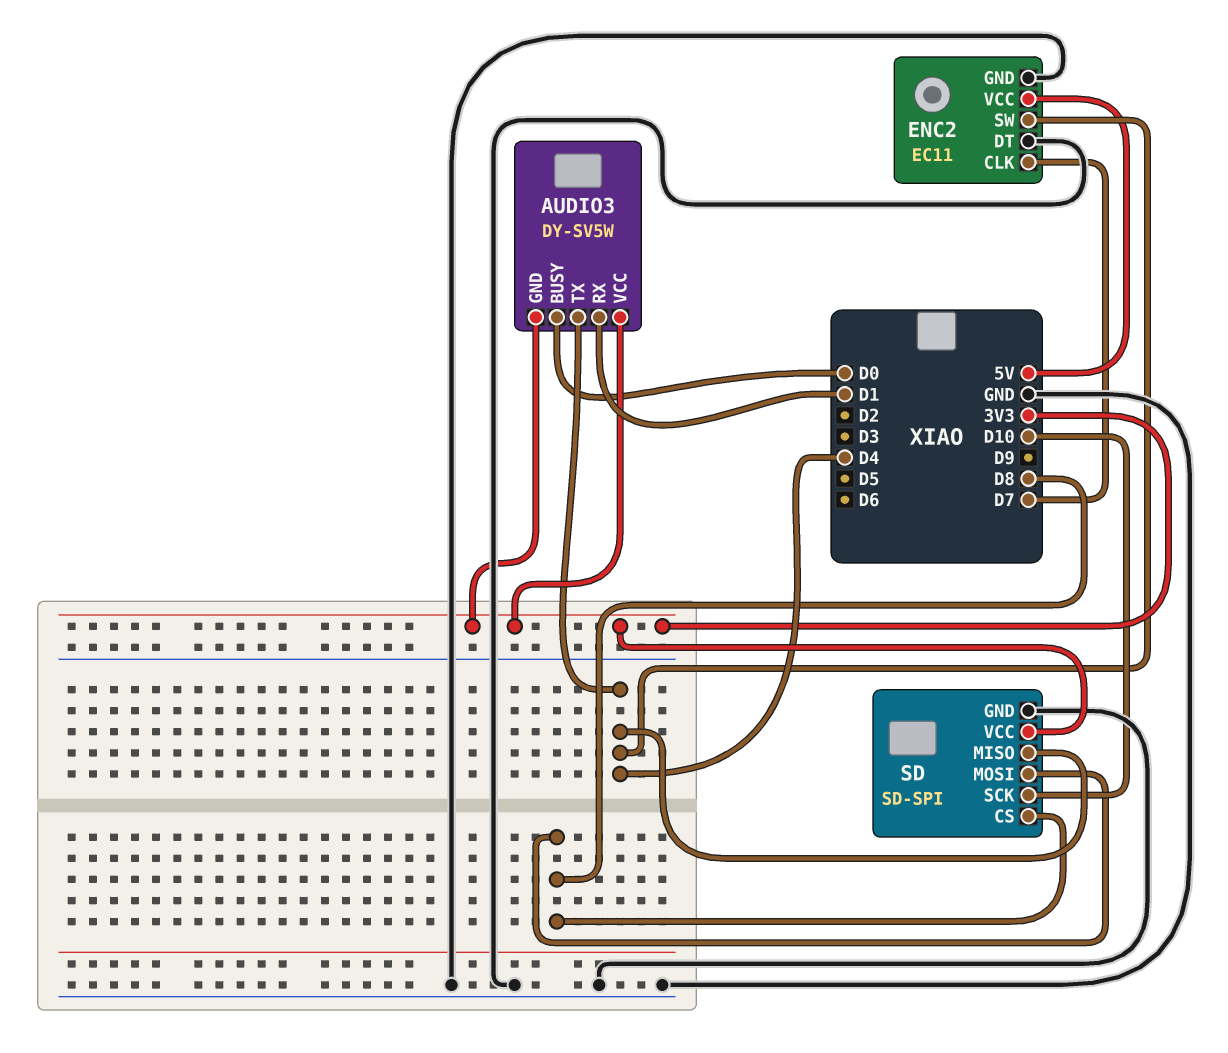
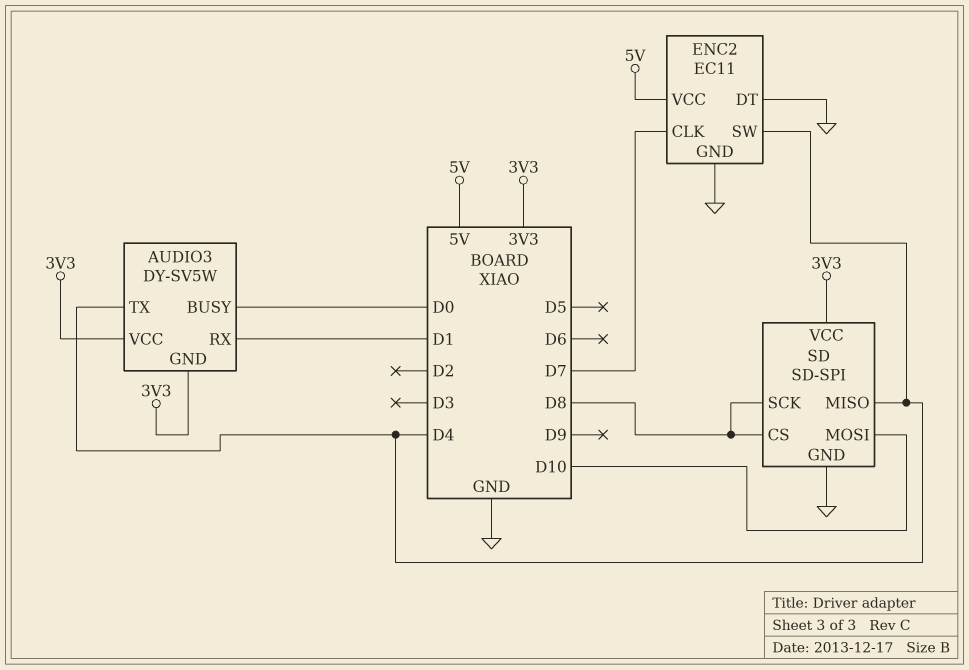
SD pin MOSI: D8 -> D10
SD pin SCK: D10 -> D8

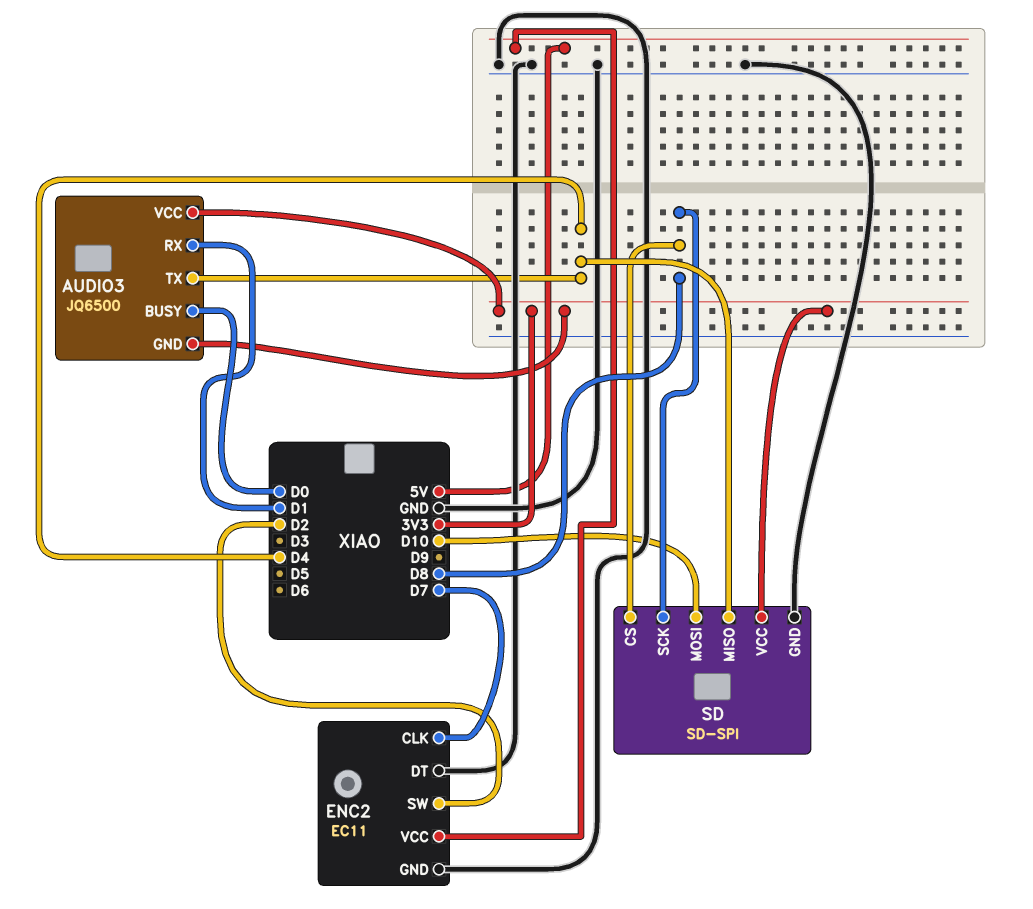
AUDIO3: DY-SV5W -> JQ6500
ENC2 pin SW: D4 -> D2

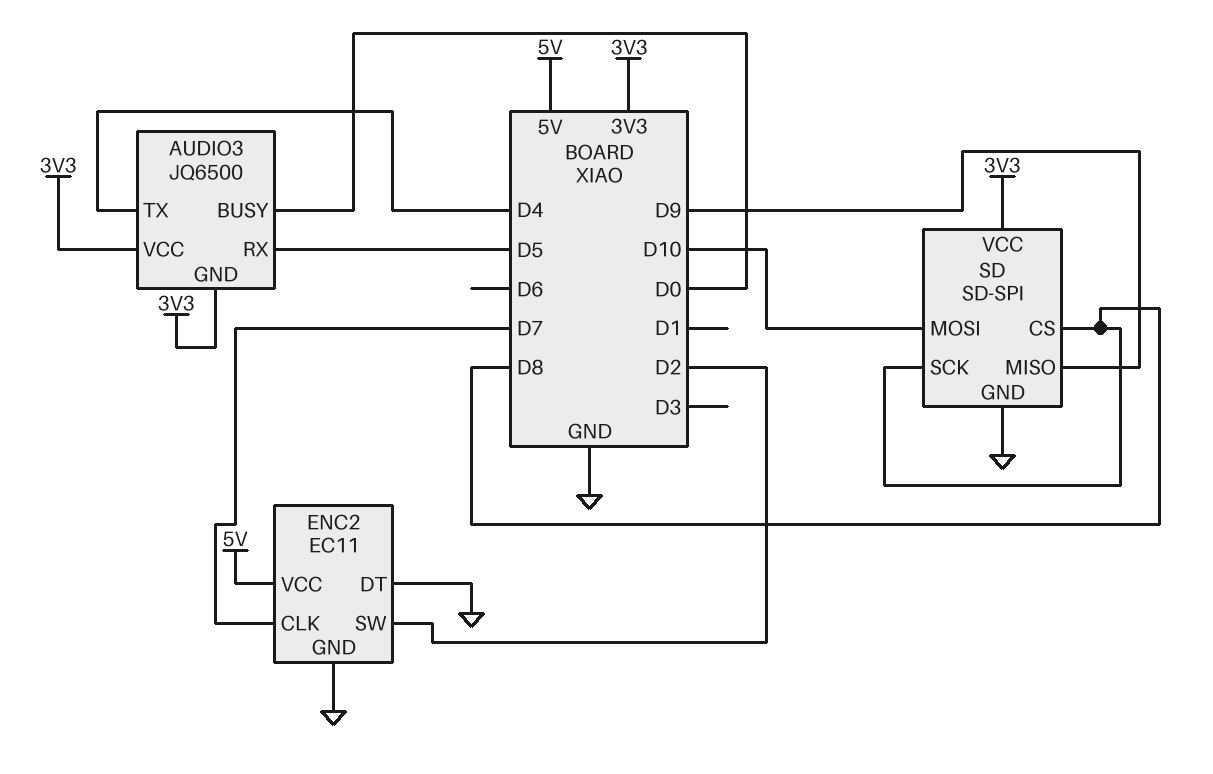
AUDIO3 pin RX: D1 -> D5
SD pin MISO: D4 -> D9

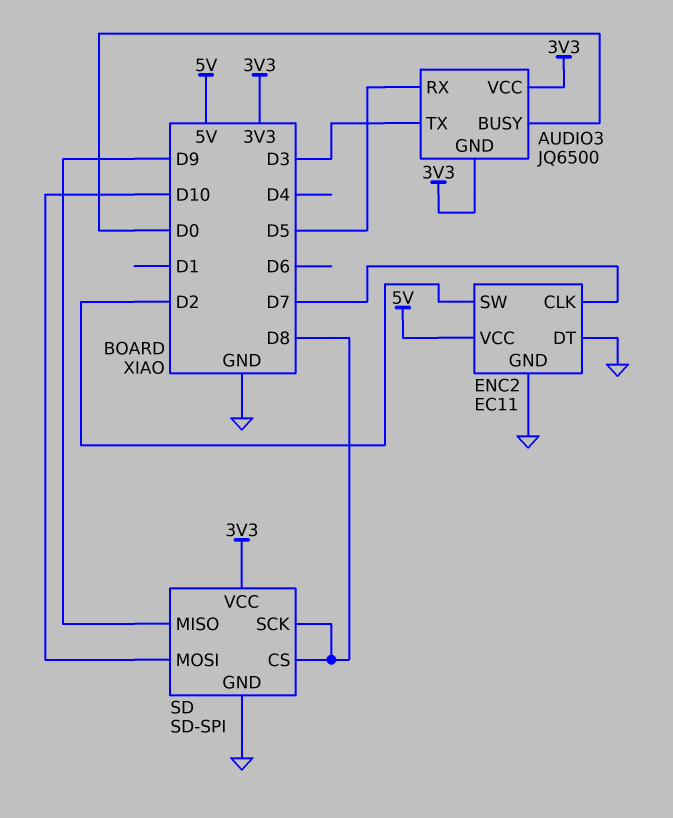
AUDIO3 pin TX: D4 -> D3

